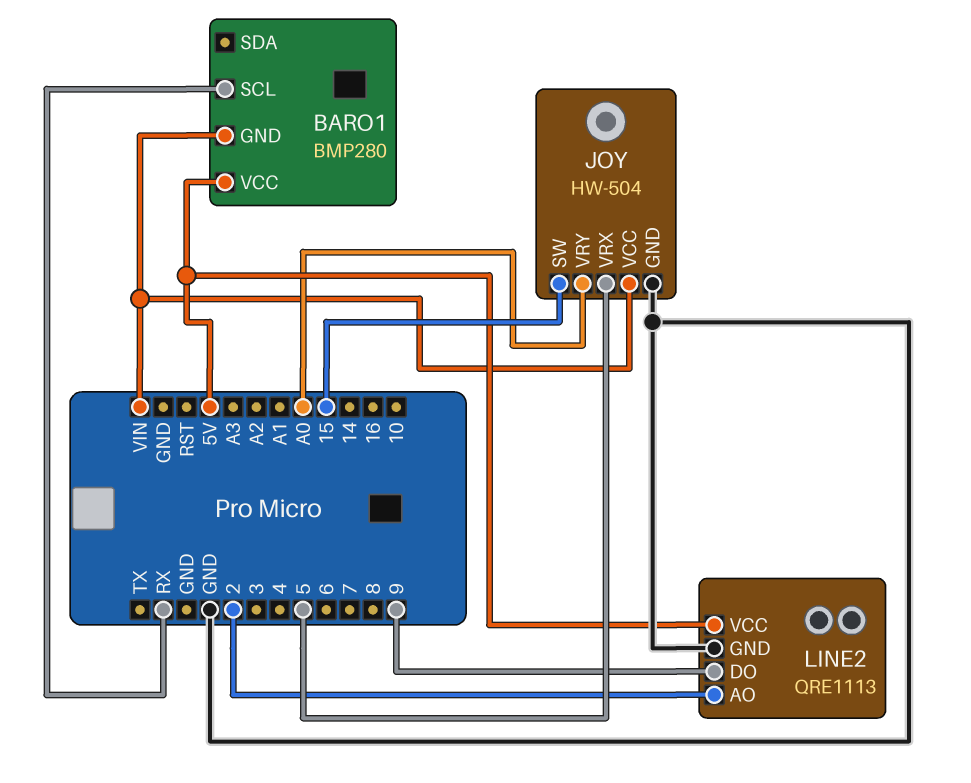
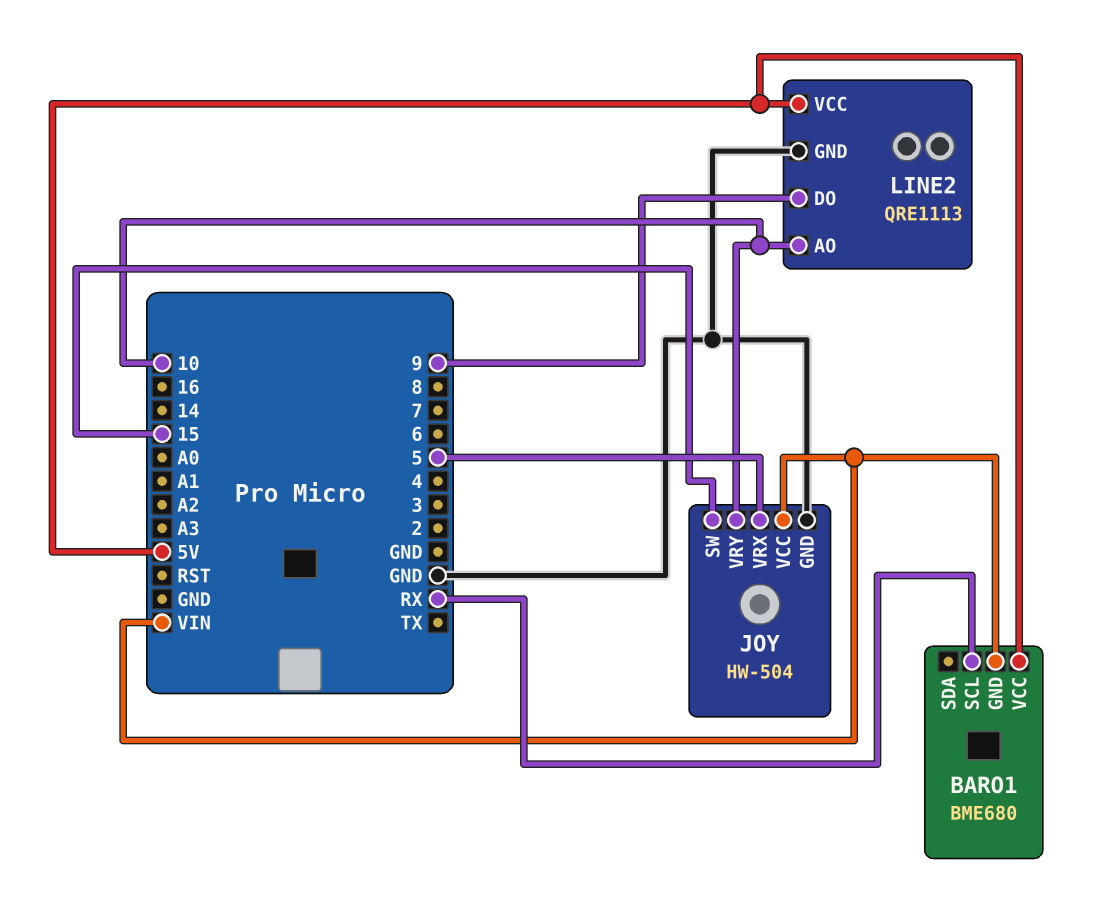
BARO1: BMP280 -> BME680
JOY pin VRY: A0 -> 10
LINE2 pin AO: 2 -> 10

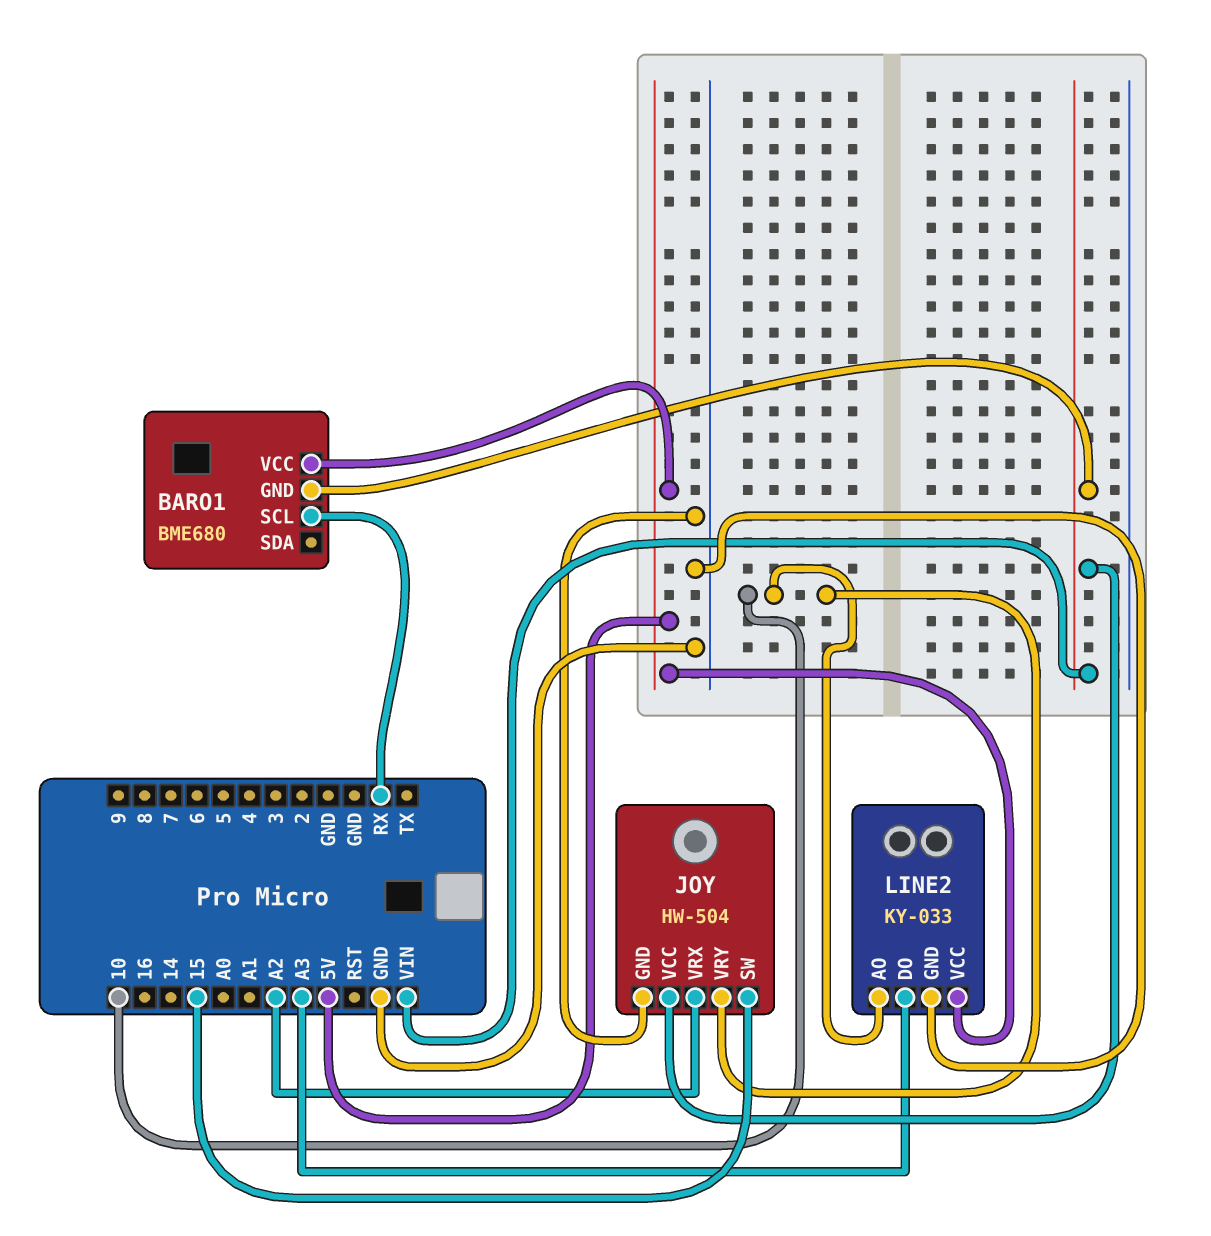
JOY pin VRX: 5 -> A2
LINE2: QRE1113 -> KY-033
LINE2 pin DO: 9 -> A3

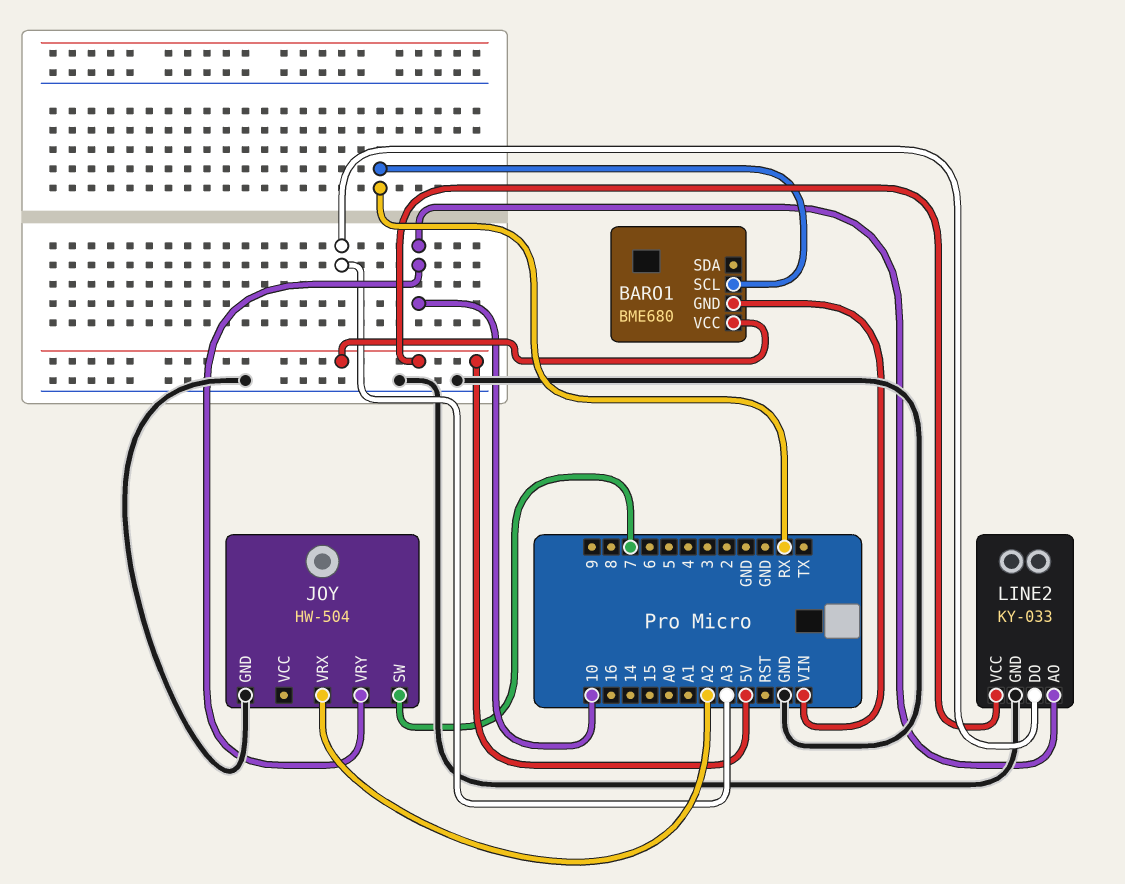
JOY pin SW: 15 -> 7
JOY pin VCC: VIN -> none

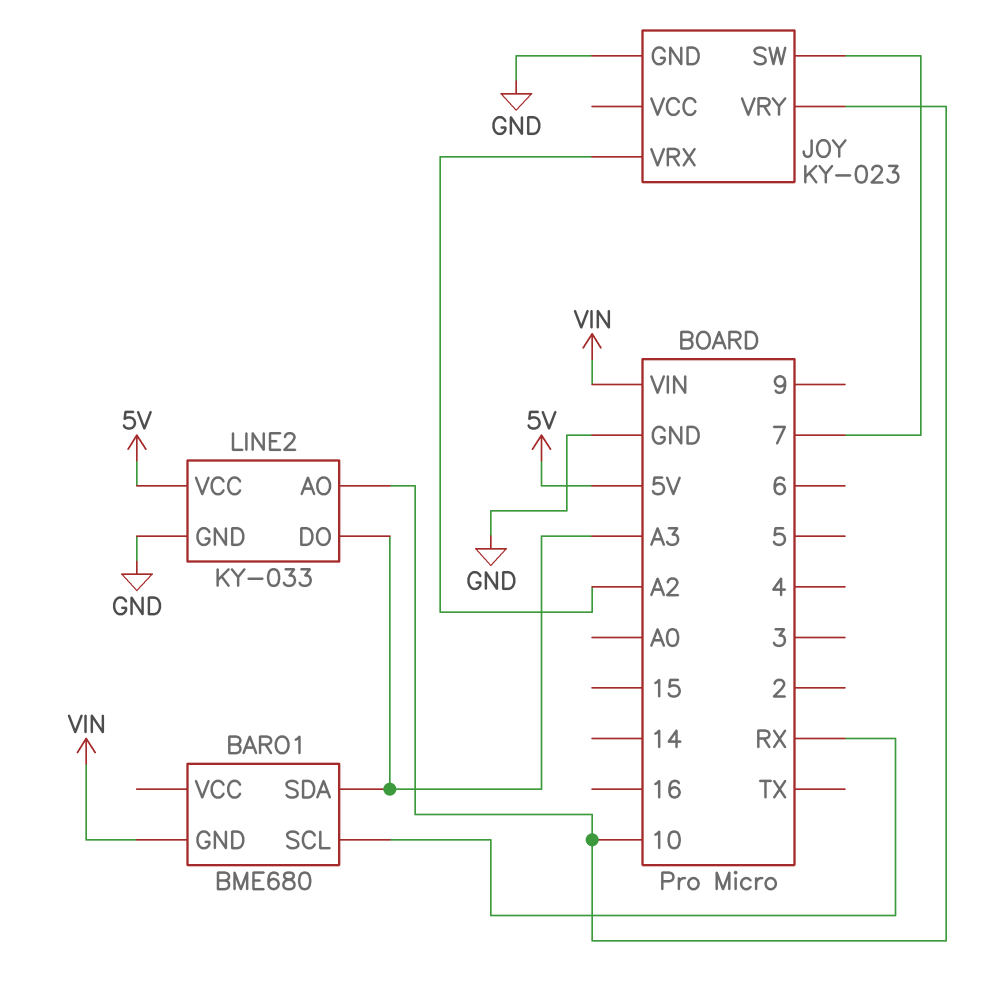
BARO1 pin SDA: none -> A3
BARO1 pin VCC: 5V -> none
JOY: HW-504 -> KY-023

